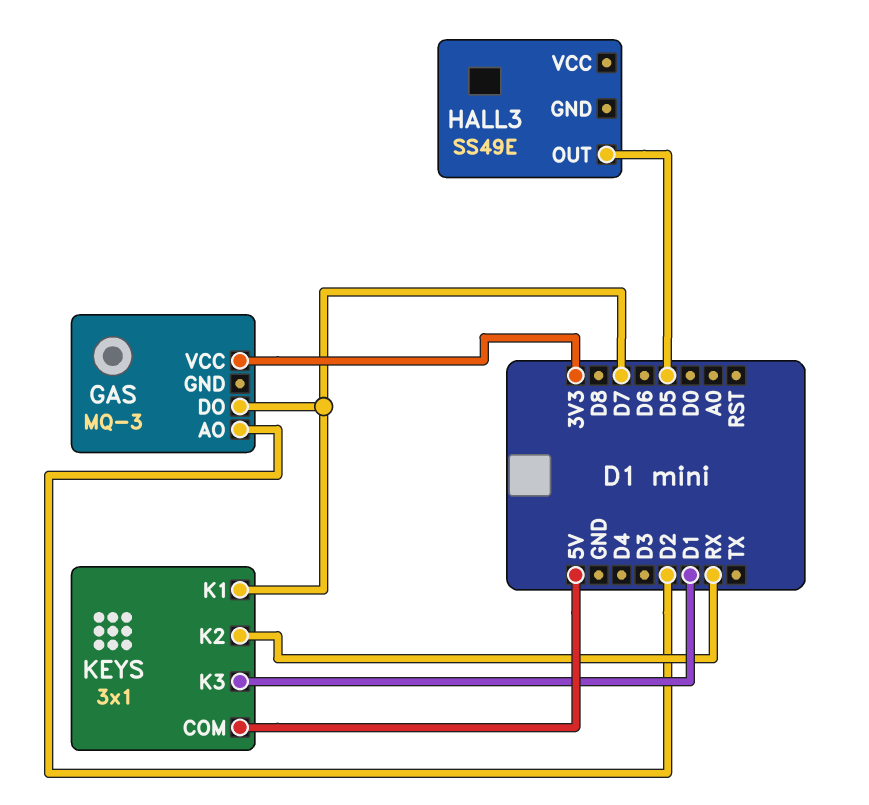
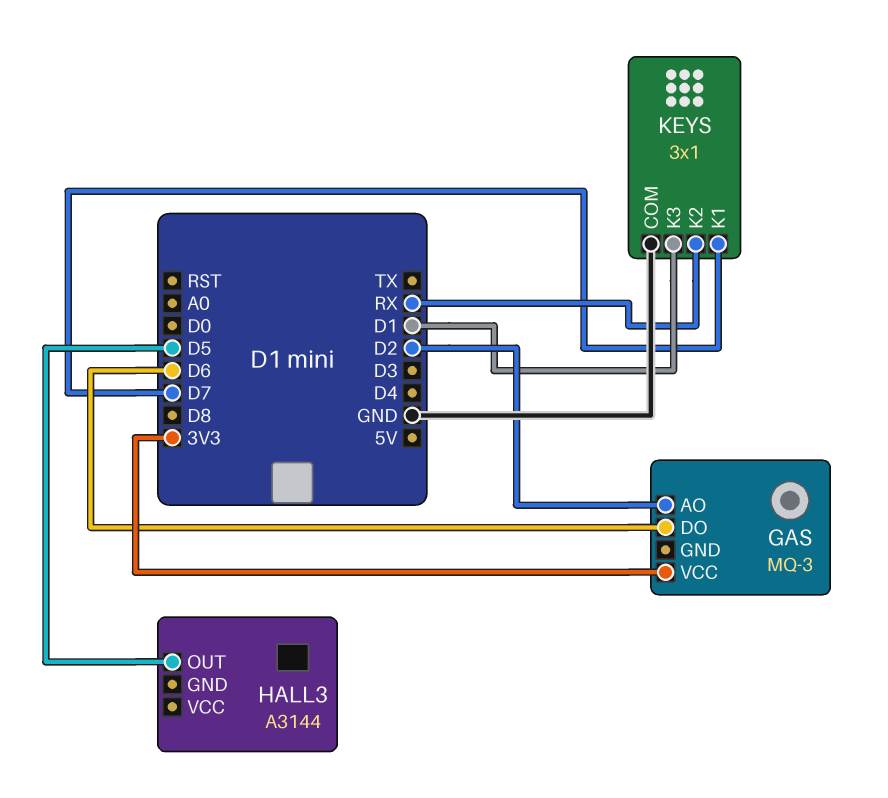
GAS pin DO: D7 -> D6
HALL3: SS49E -> A3144
KEYS pin COM: 5V -> GND

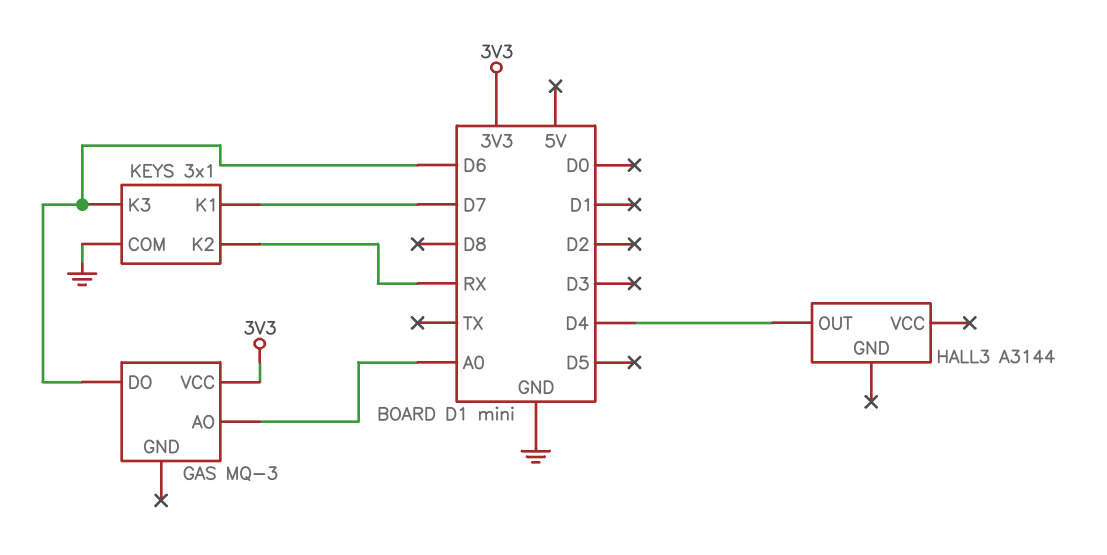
GAS pin AO: D2 -> A0
HALL3 pin OUT: D5 -> D4
KEYS pin K3: D1 -> D6

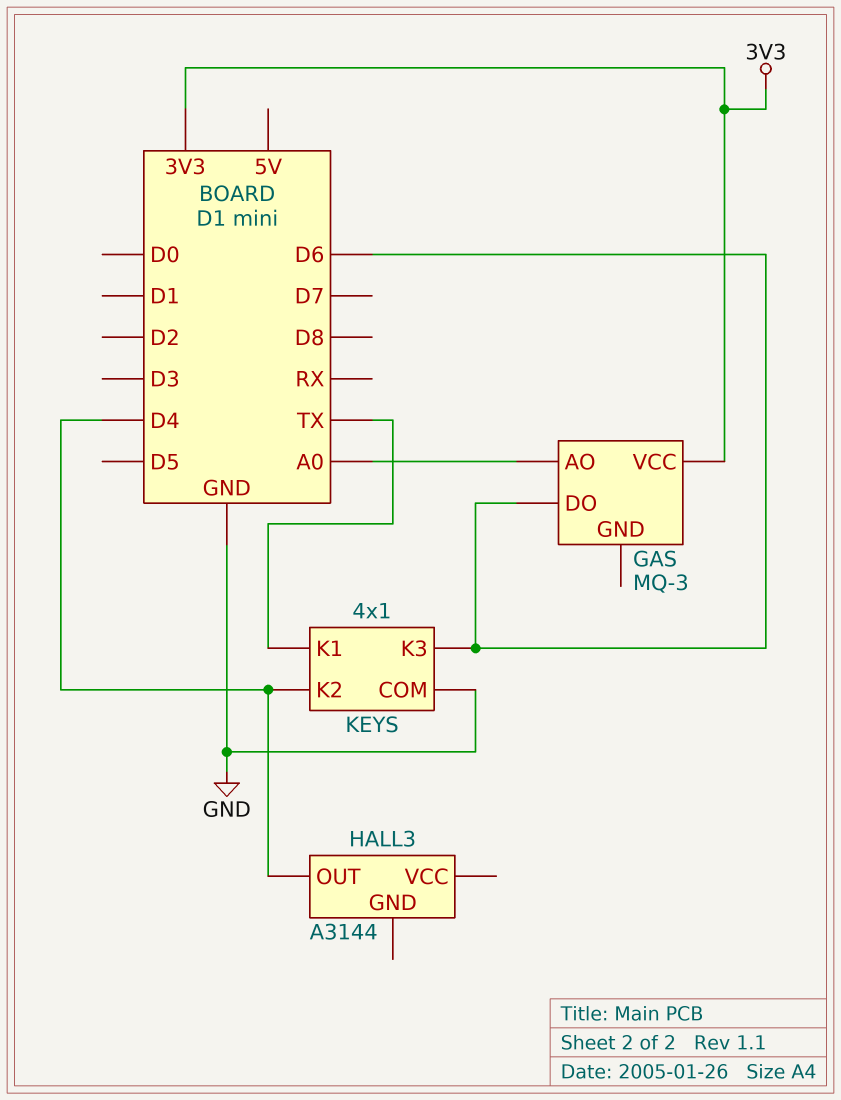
KEYS: 3x1 -> 4x1
KEYS pin K1: D7 -> TX
KEYS pin K2: RX -> D4

